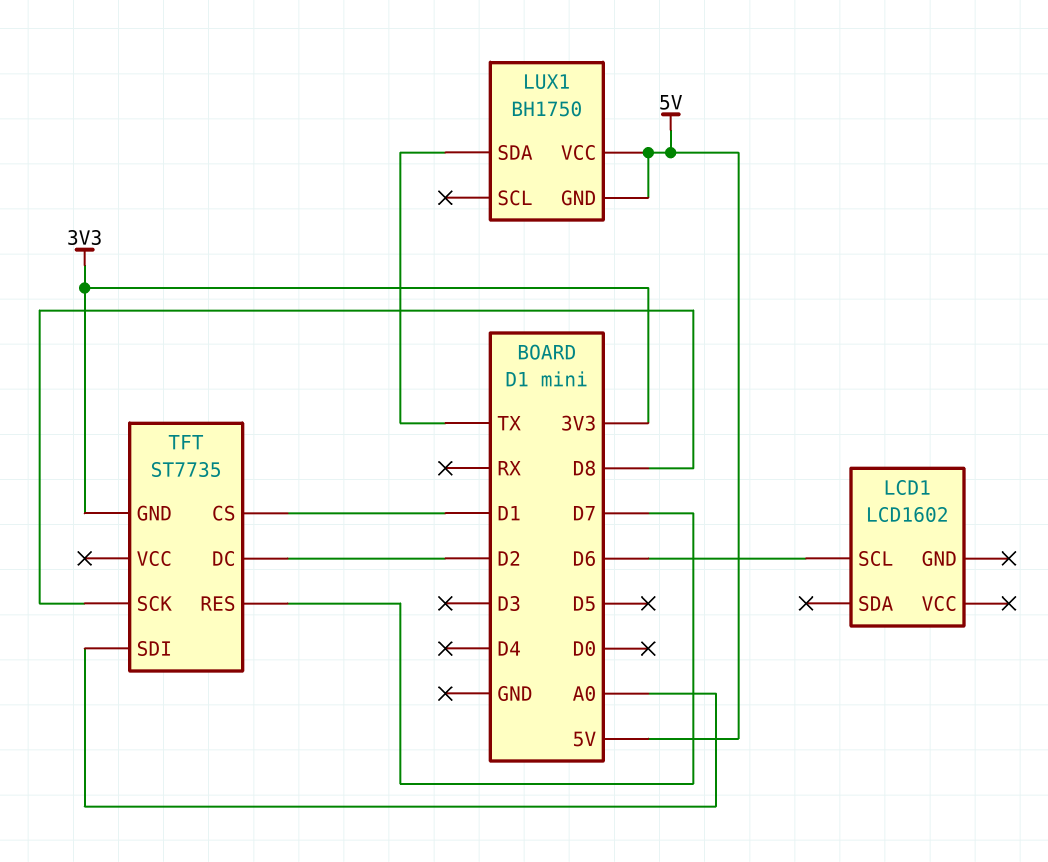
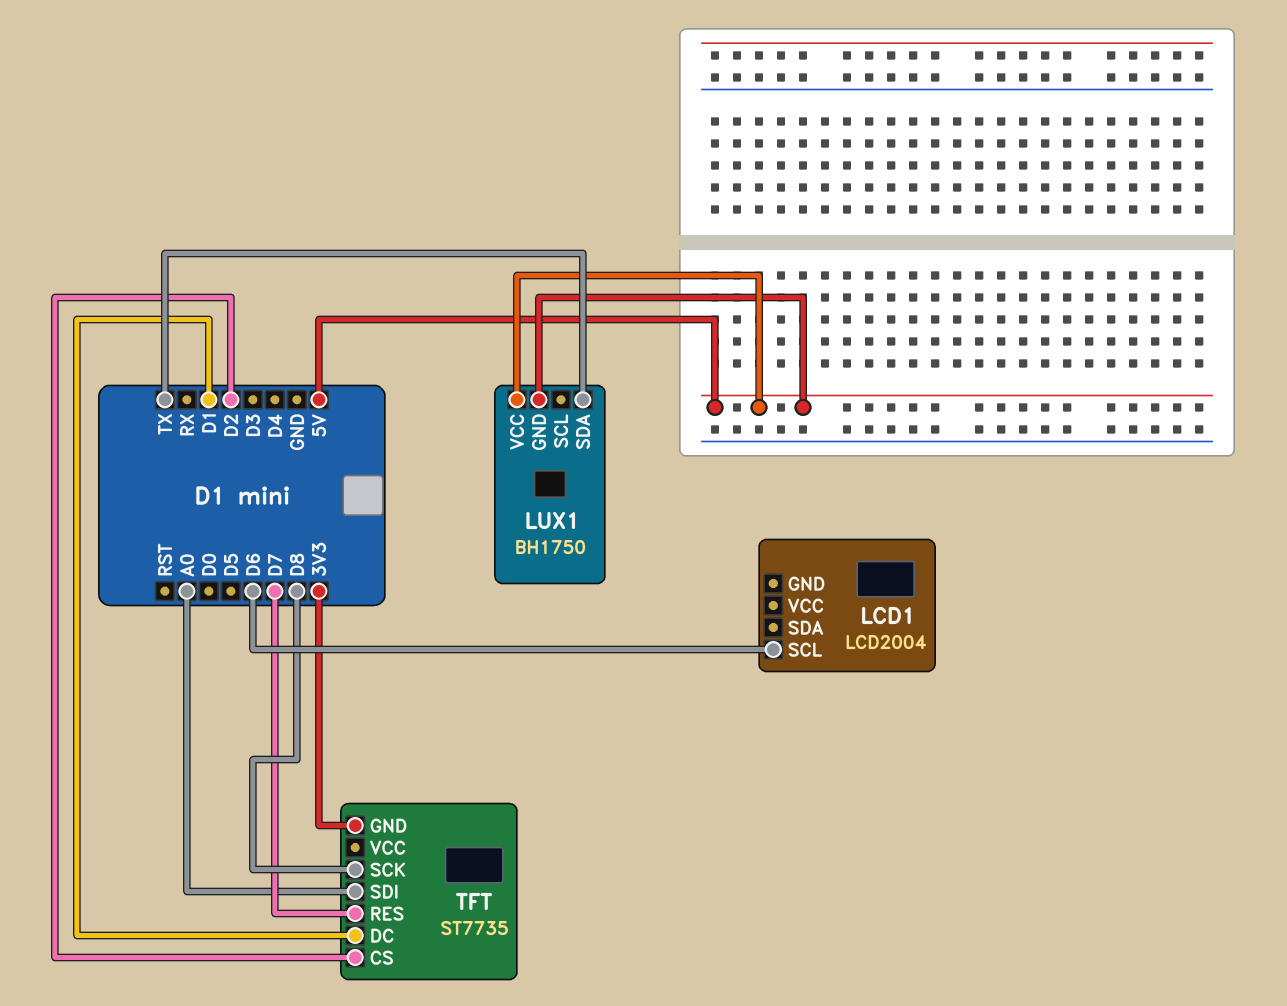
LCD1: LCD1602 -> LCD2004
TFT pin CS: D1 -> D2
TFT pin DC: D2 -> D1

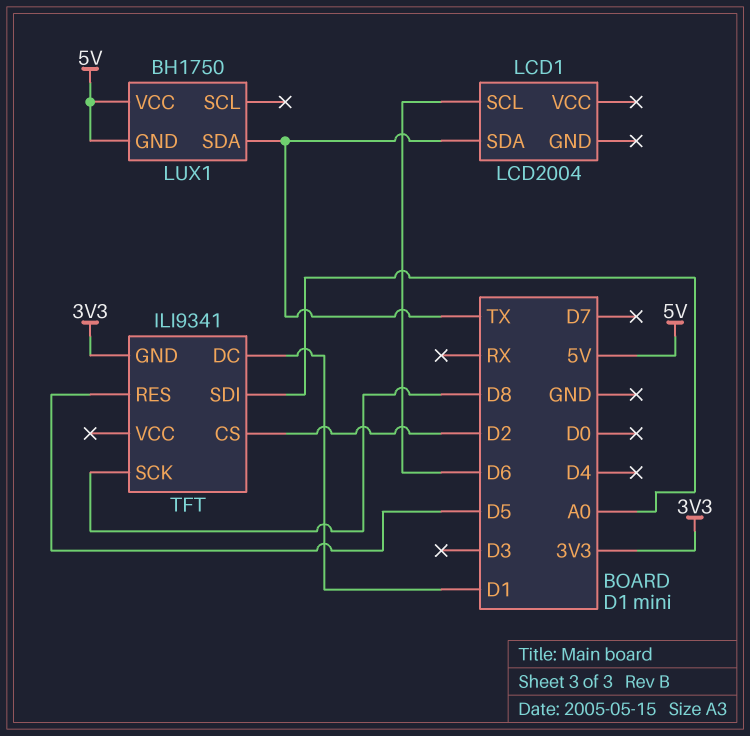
LCD1 pin SDA: none -> TX
TFT: ST7735 -> ILI9341
TFT pin RES: D7 -> D5

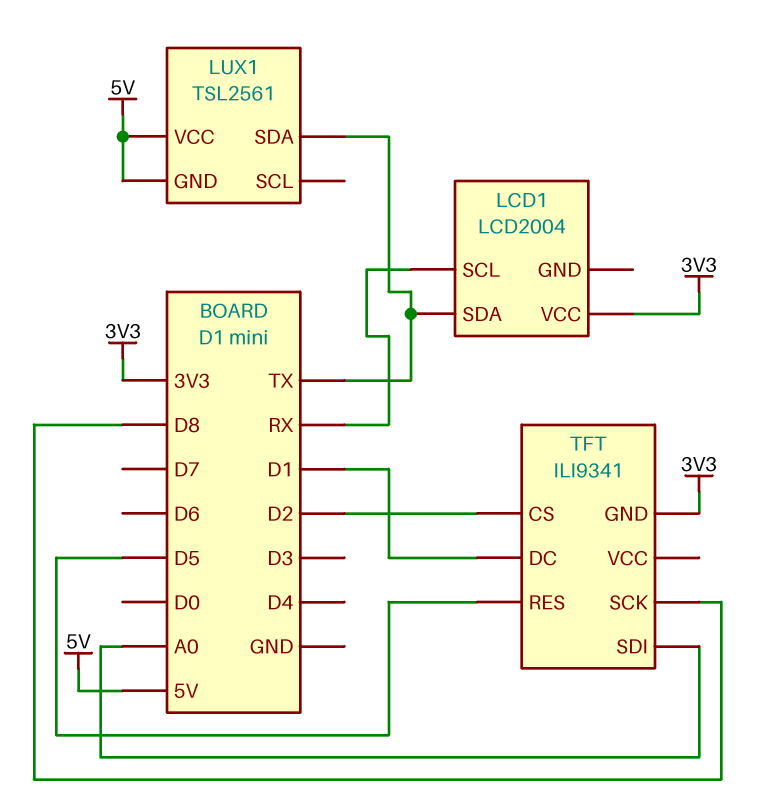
LCD1 pin SCL: D6 -> RX
LCD1 pin VCC: none -> 3V3
LUX1: BH1750 -> TSL2561

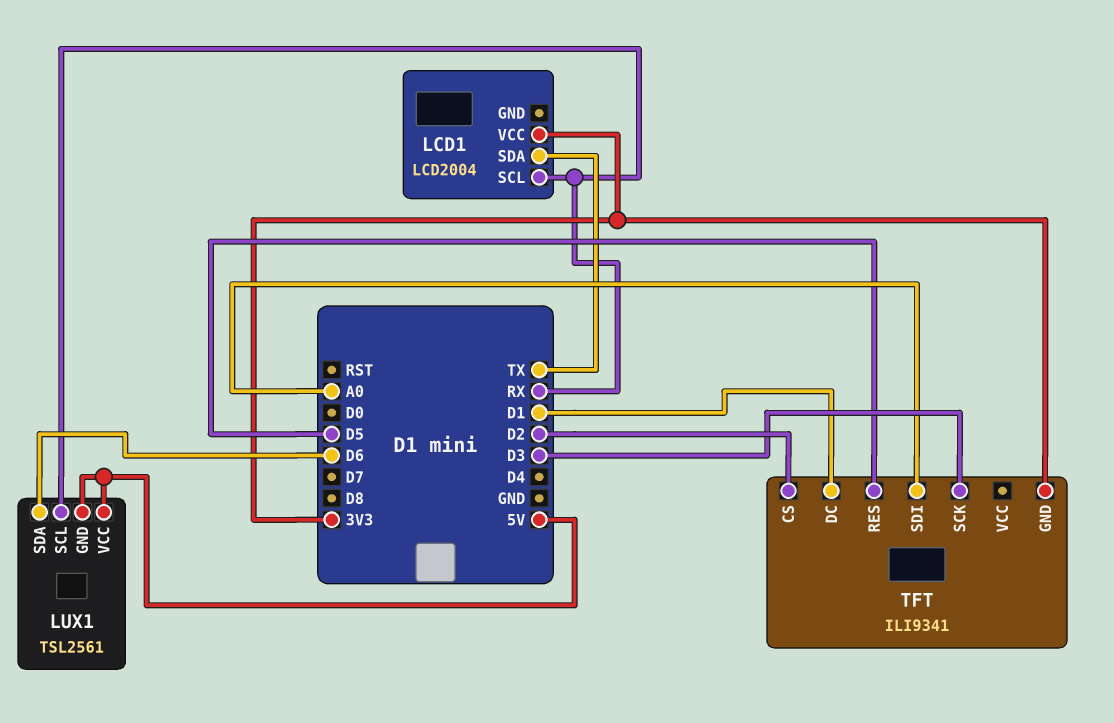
LUX1 pin SCL: none -> RX
LUX1 pin SDA: TX -> D6
TFT pin SCK: D8 -> D3

